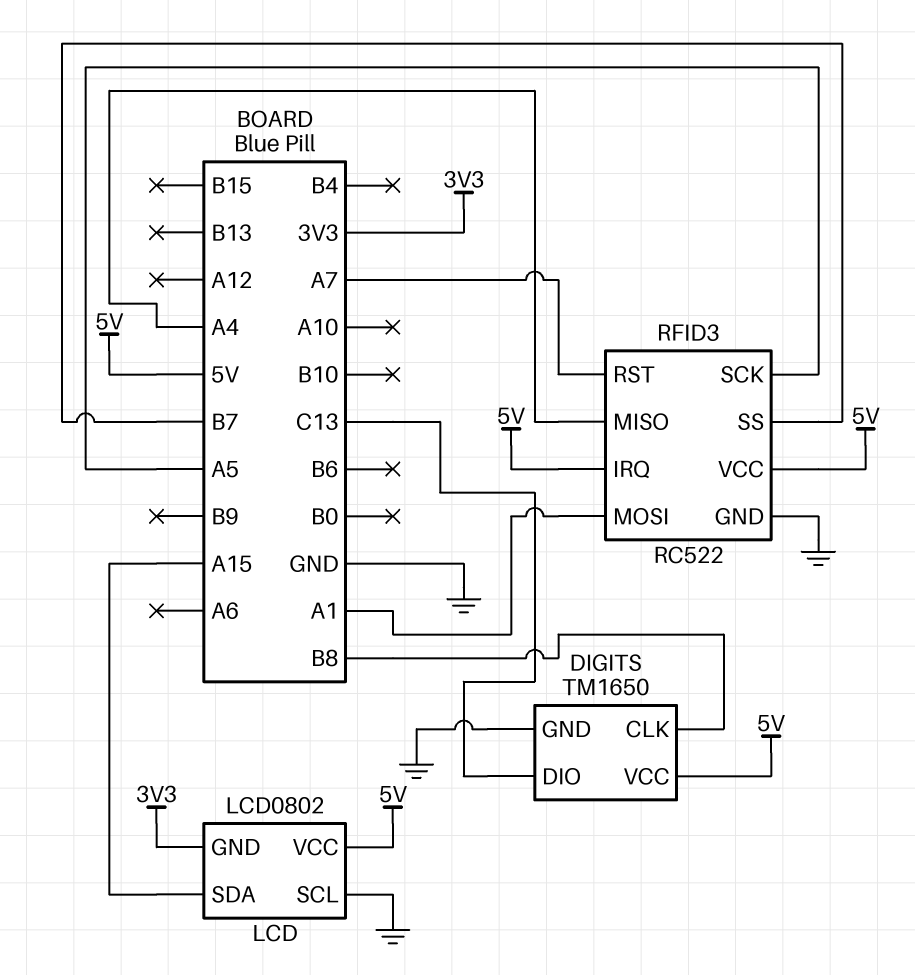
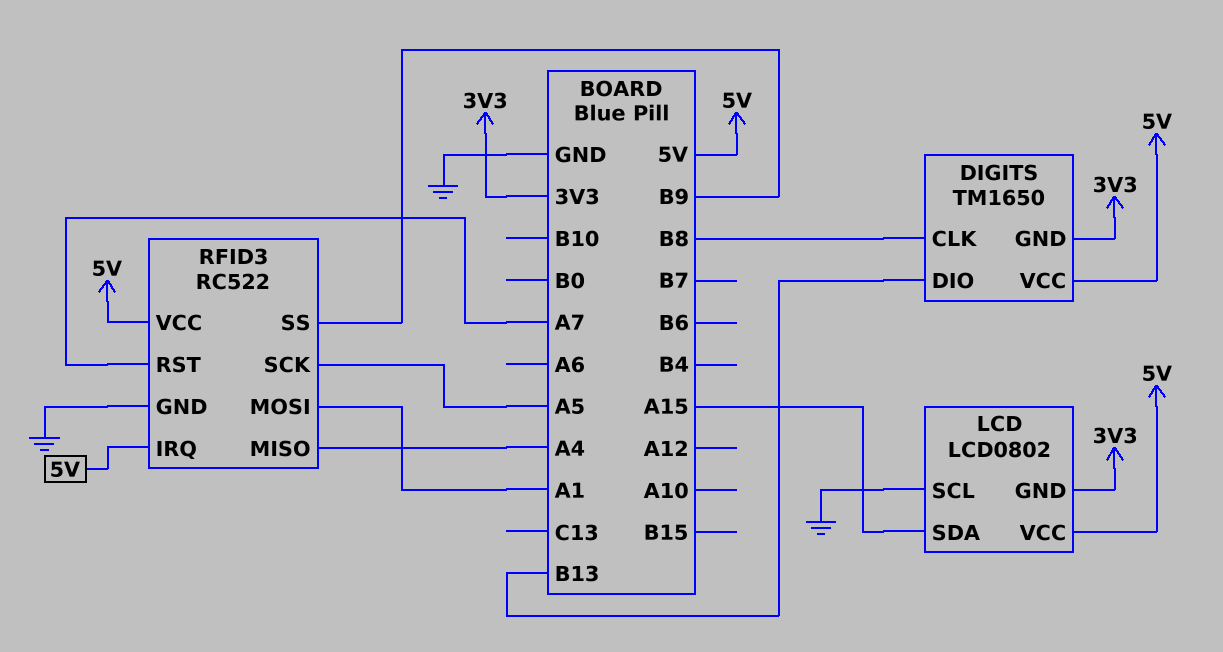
DIGITS pin DIO: C13 -> B13
DIGITS pin GND: GND -> 3V3
RFID3 pin SS: B7 -> B9

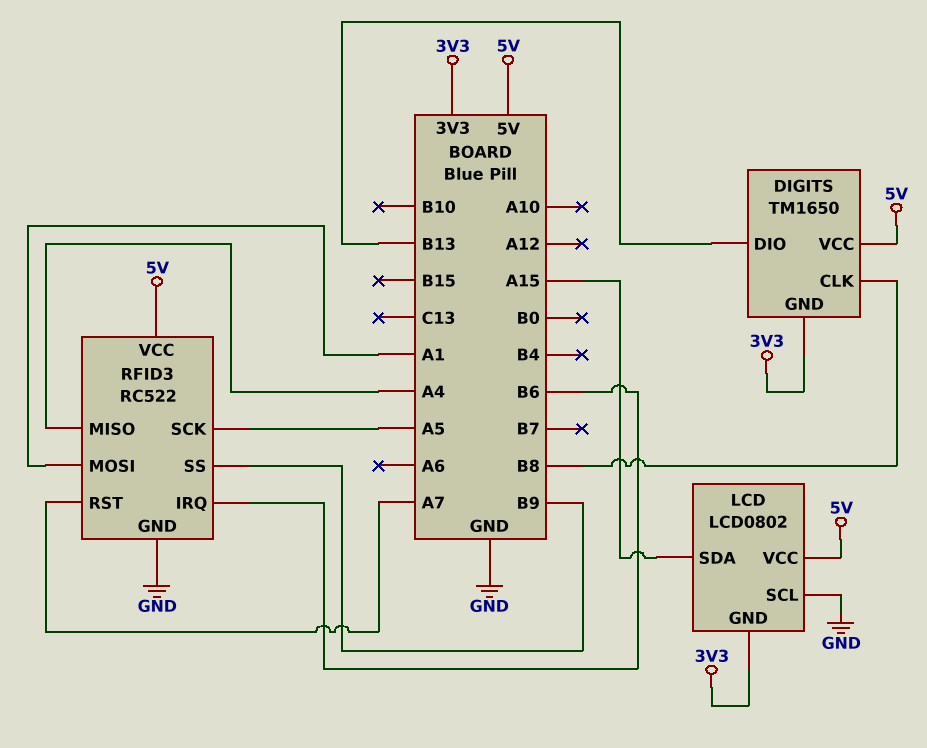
RFID3 pin IRQ: 5V -> B6

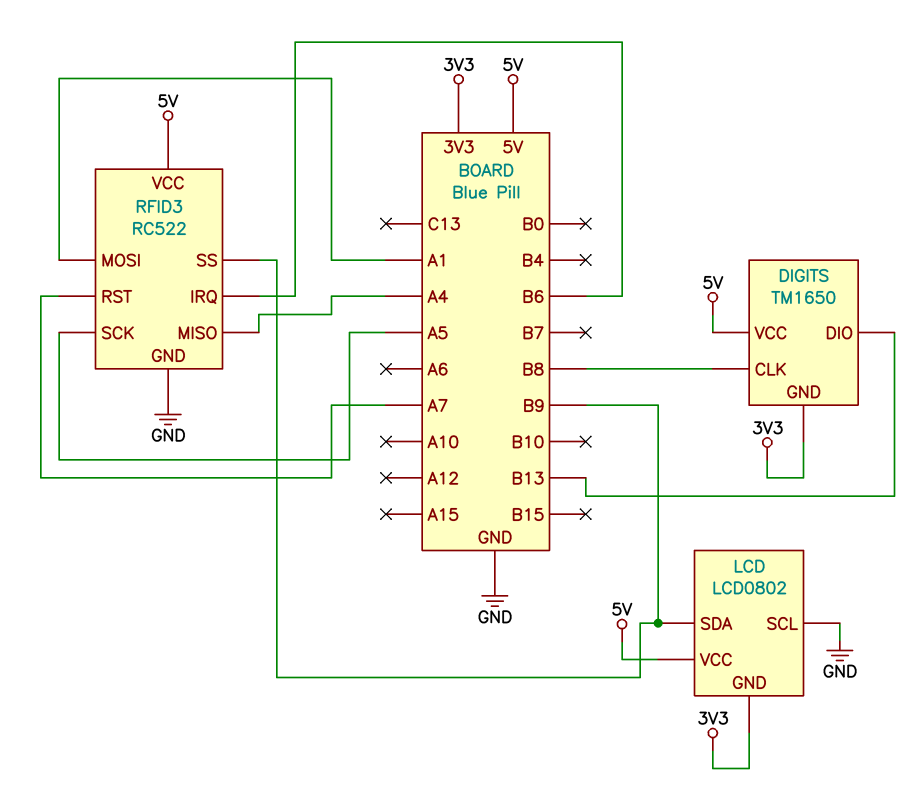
LCD pin SDA: A15 -> B9

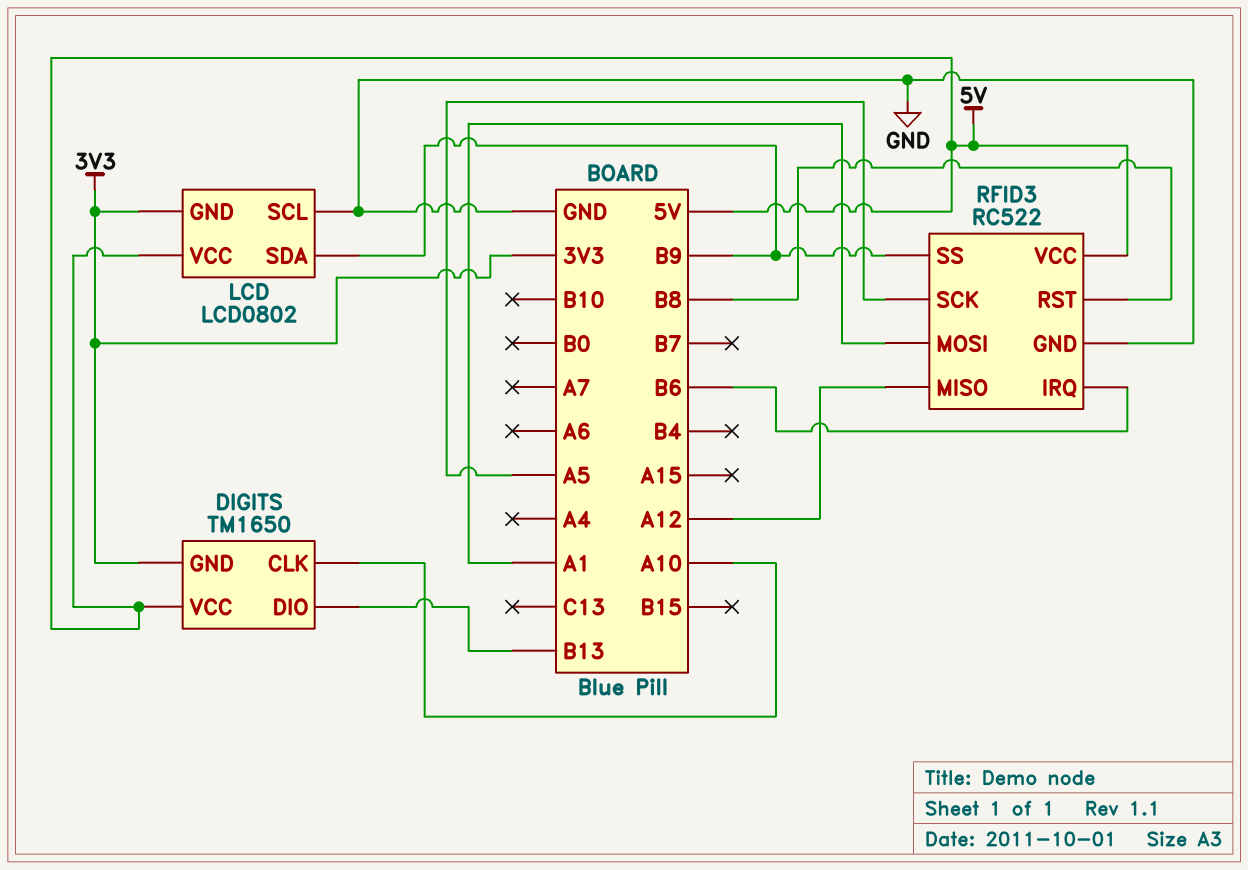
DIGITS pin CLK: B8 -> A10
RFID3 pin MISO: A4 -> A12
RFID3 pin RST: A7 -> B8

